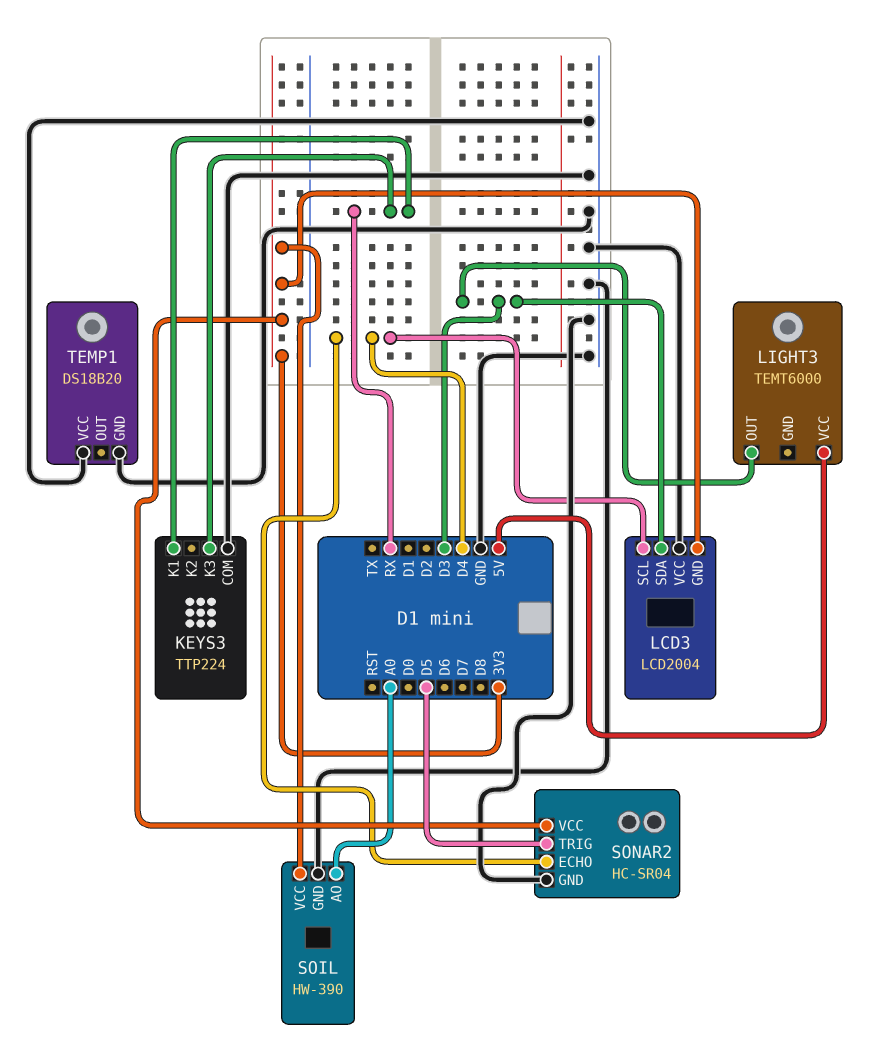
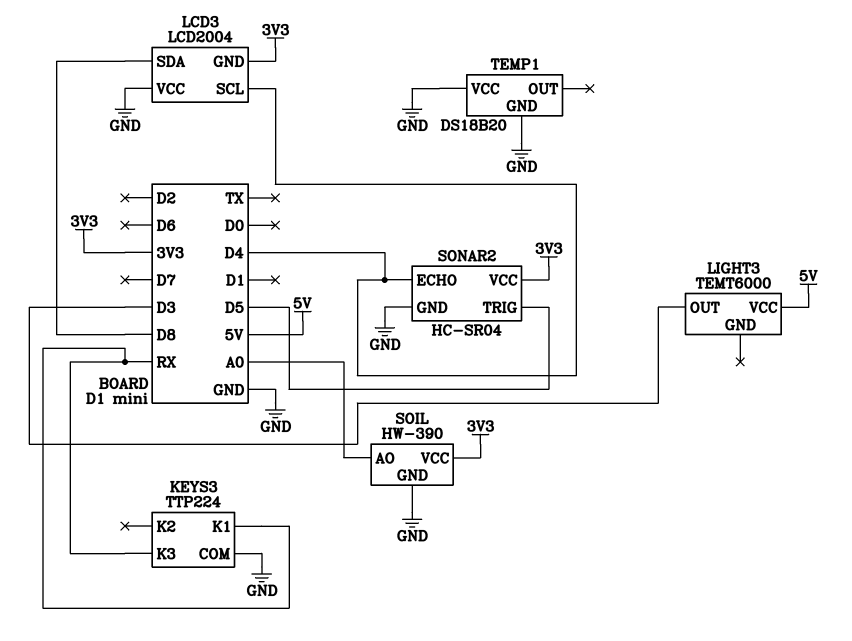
LCD3 pin SDA: D3 -> D8

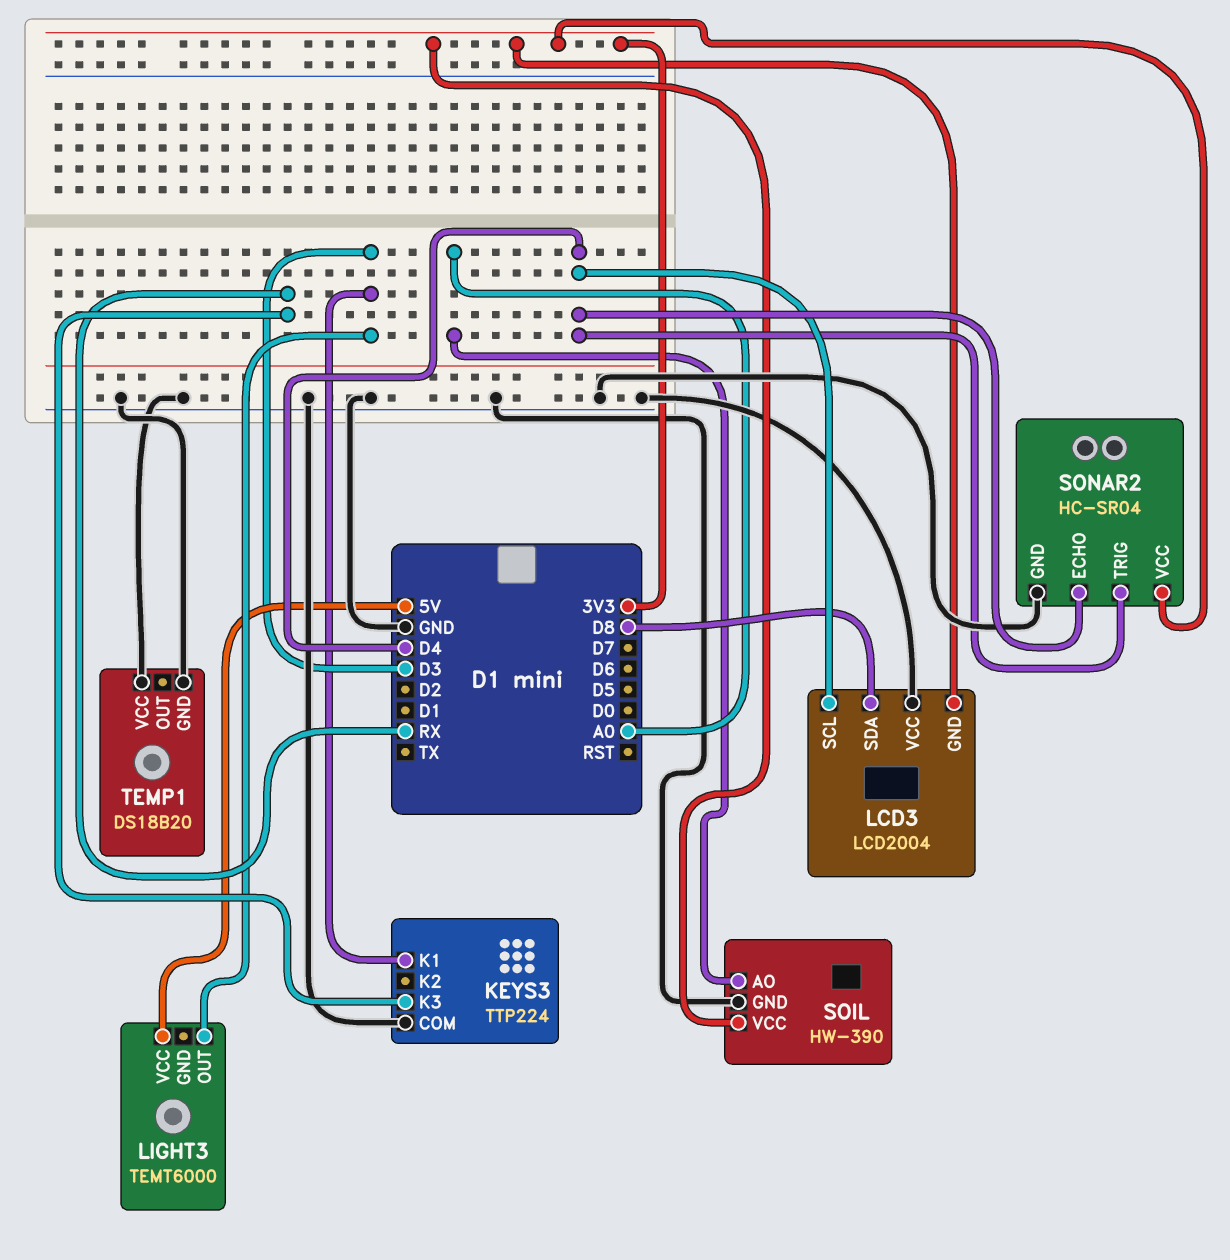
KEYS3 pin K1: RX -> D3
SONAR2 pin TRIG: D5 -> D4

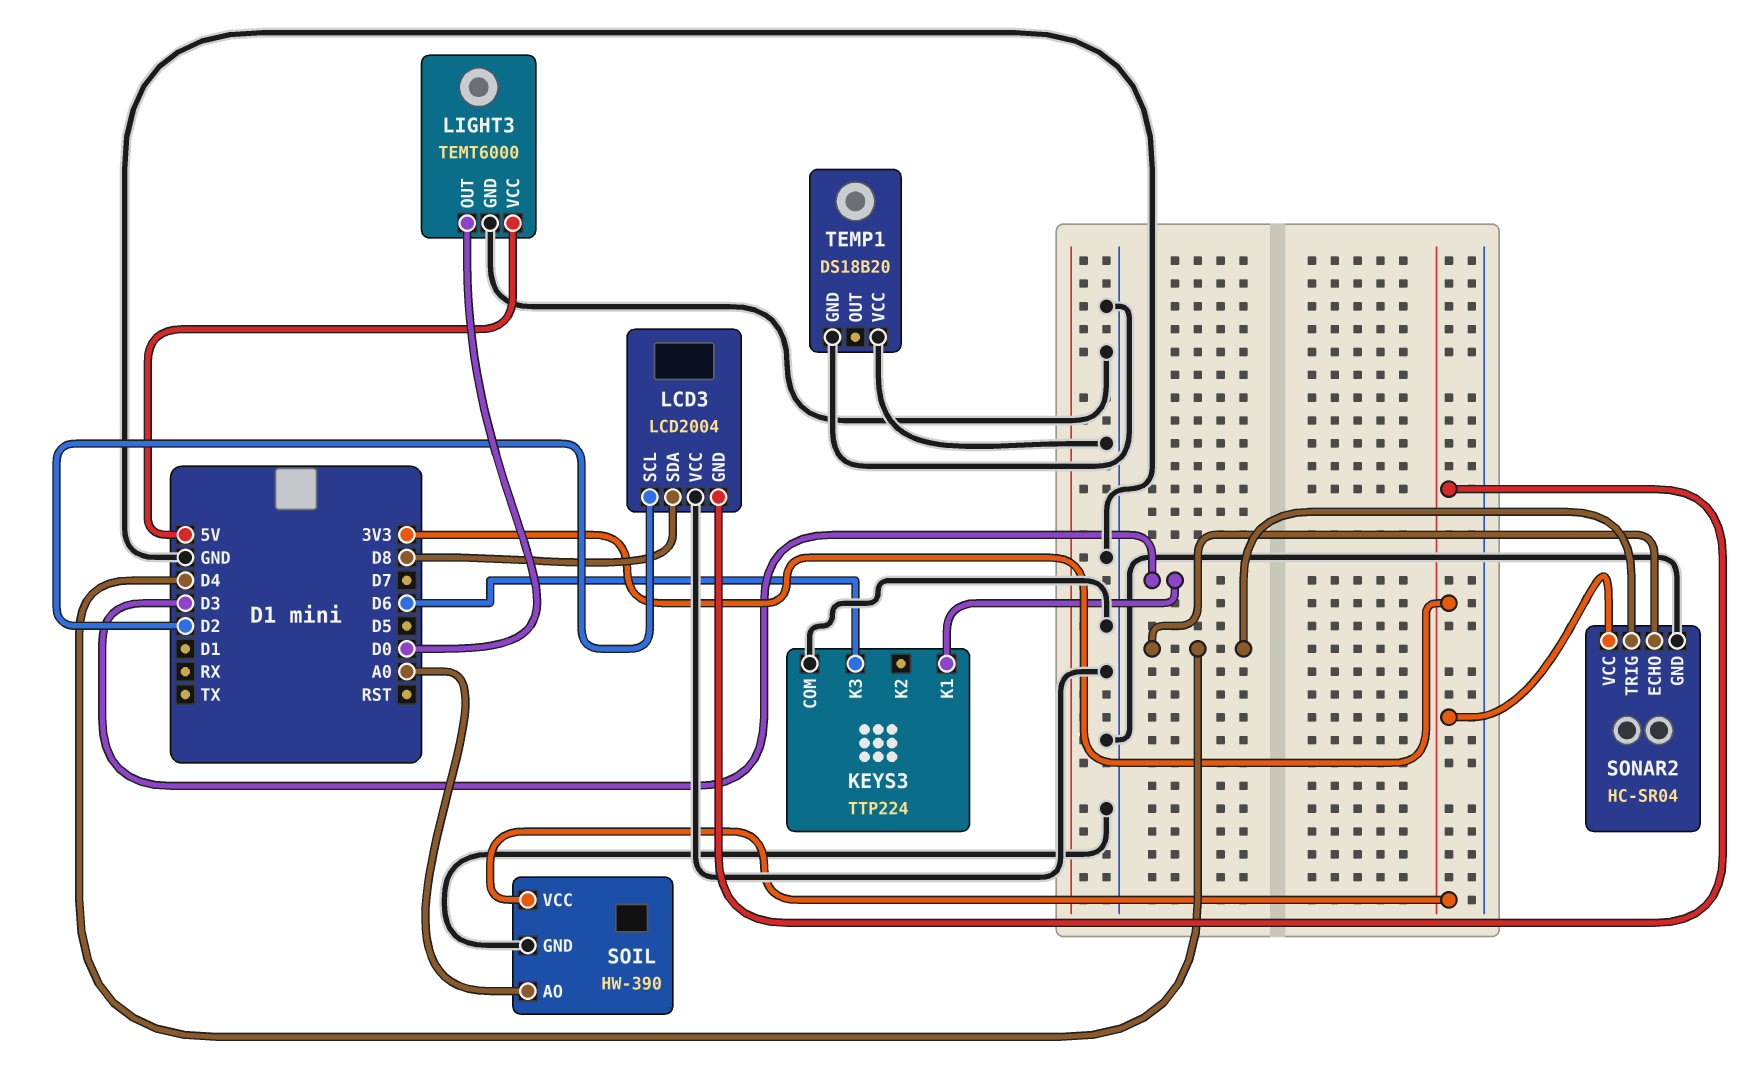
KEYS3 pin K3: RX -> D6
LCD3 pin SCL: D4 -> D2
LIGHT3 pin GND: none -> GND
LIGHT3 pin OUT: D3 -> D0

